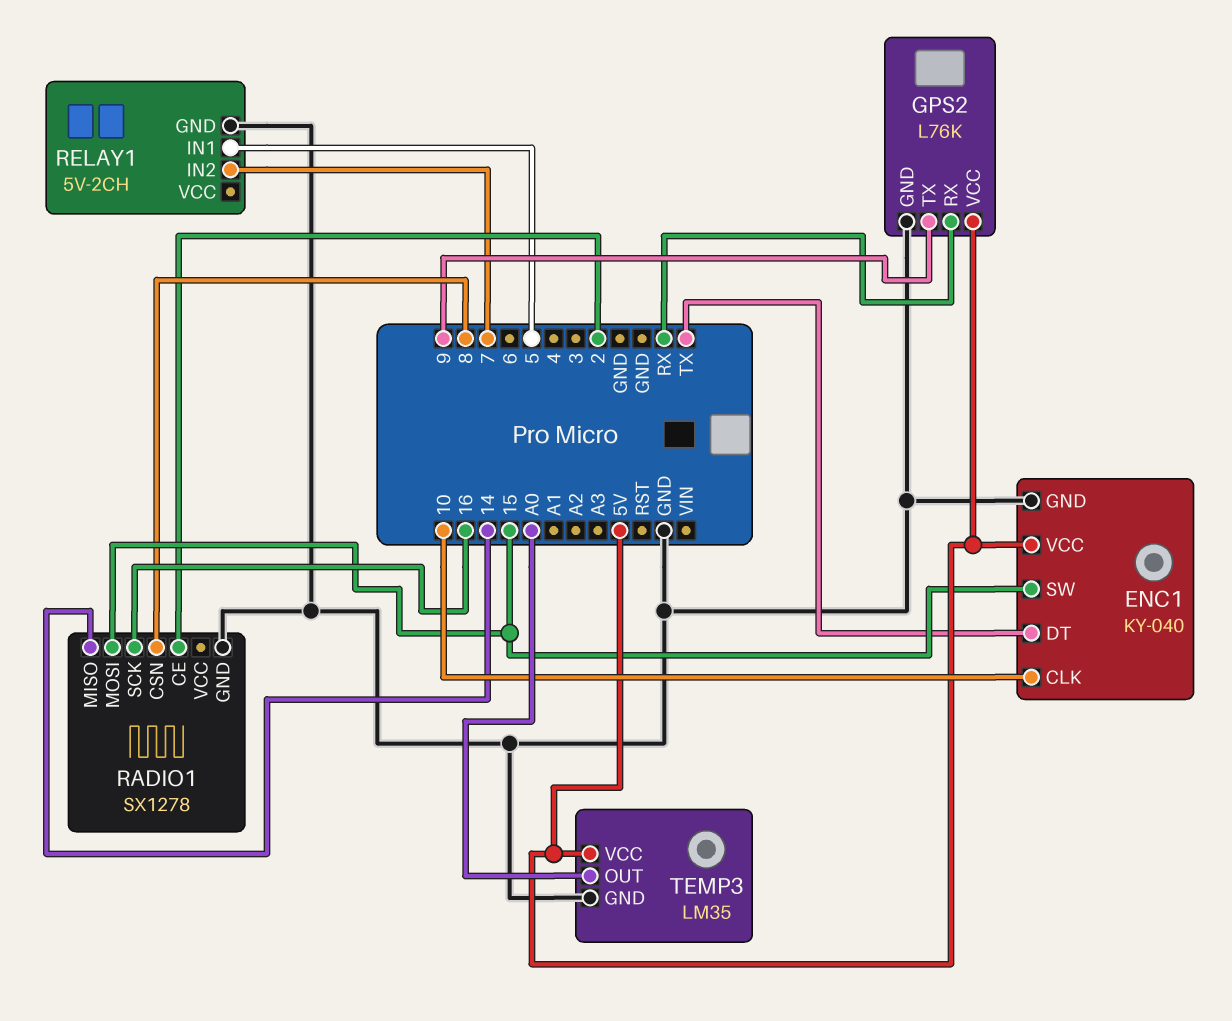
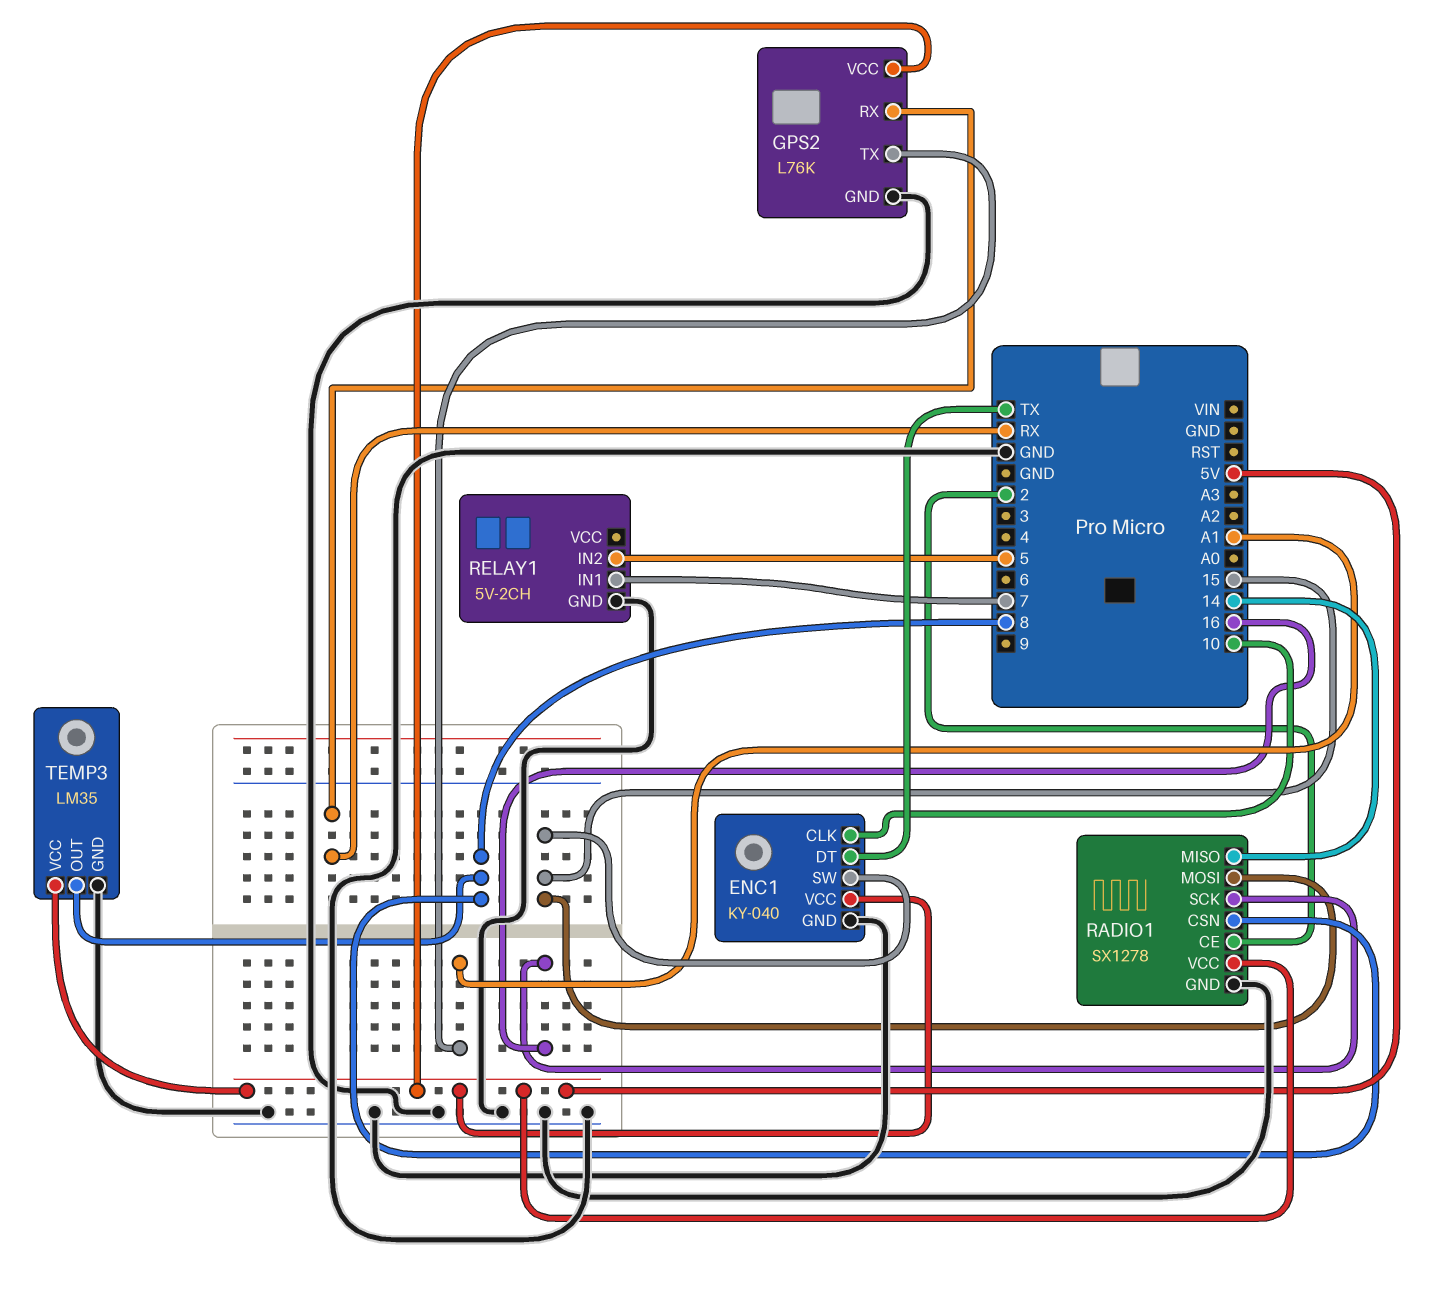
GPS2 pin TX: 9 -> A1
RADIO1 pin VCC: none -> 5V
RELAY1 pin IN1: 5 -> 7
RELAY1 pin IN2: 7 -> 5
TEMP3 pin OUT: A0 -> 8

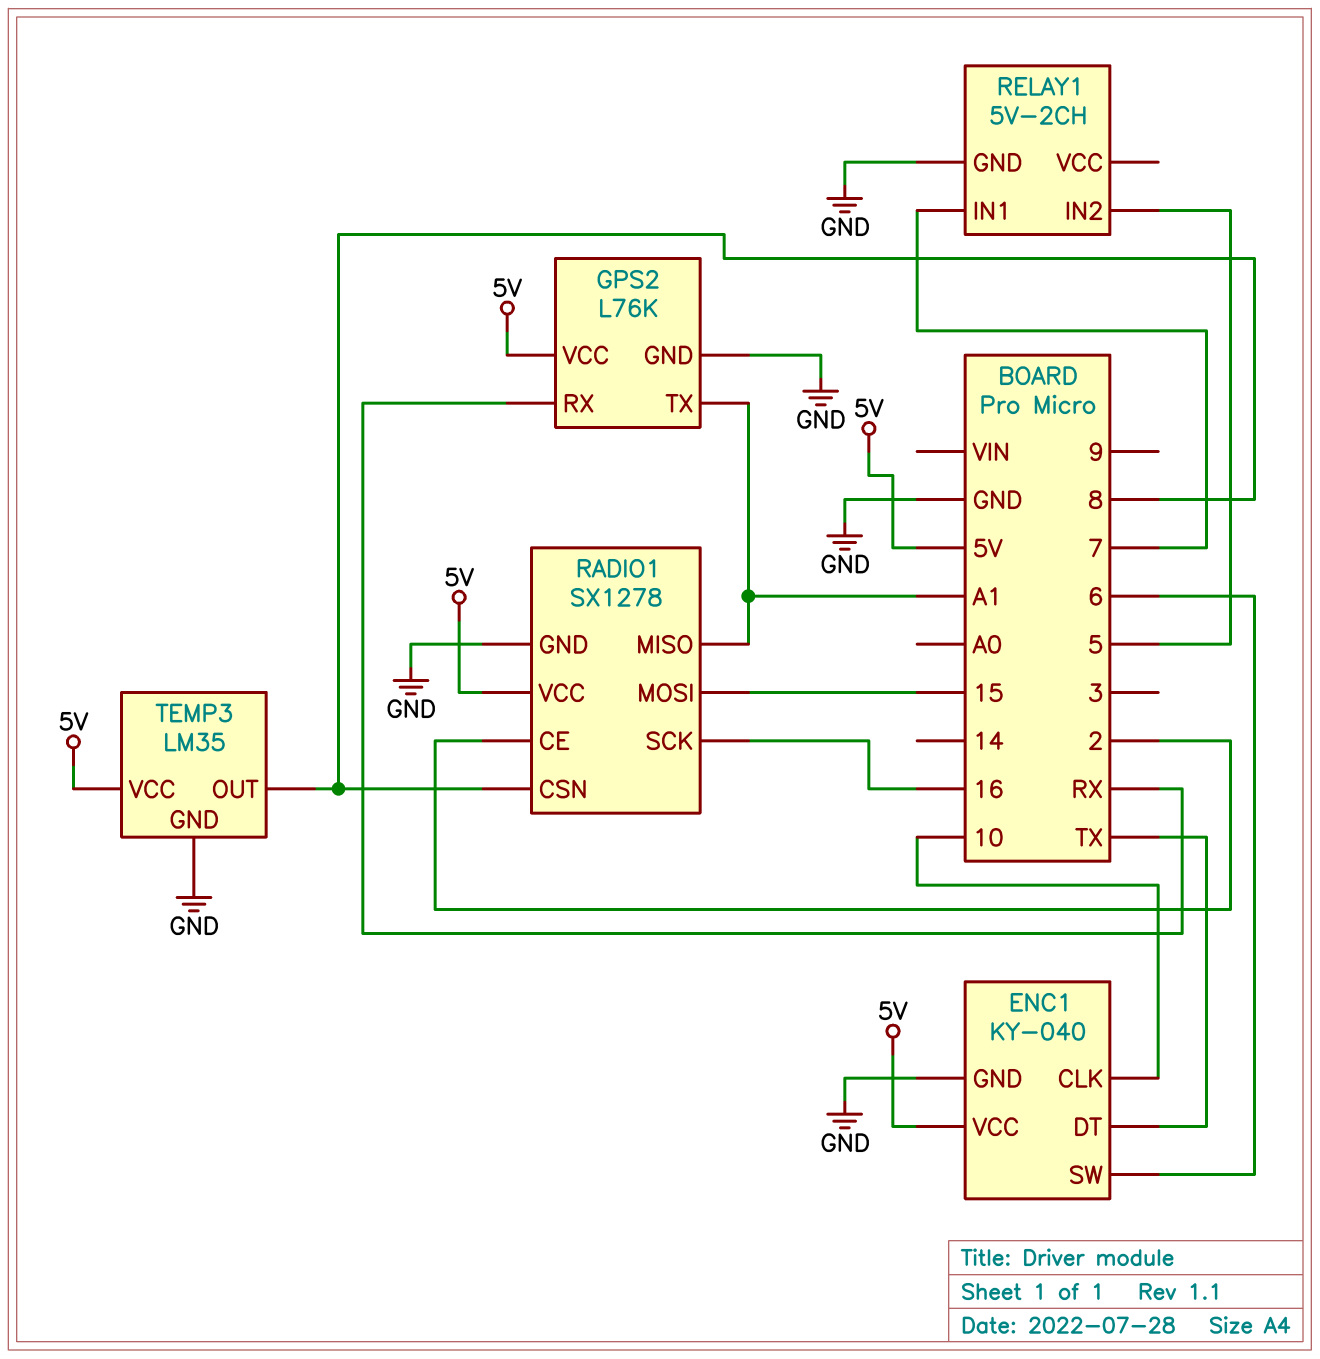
ENC1 pin SW: 15 -> 6
RADIO1 pin MISO: 14 -> A1

